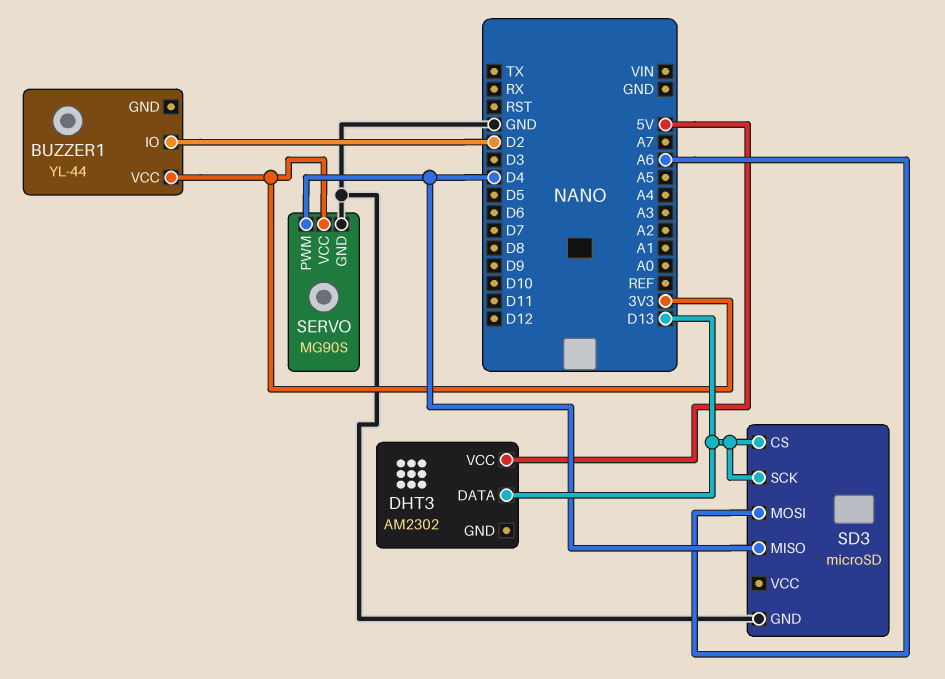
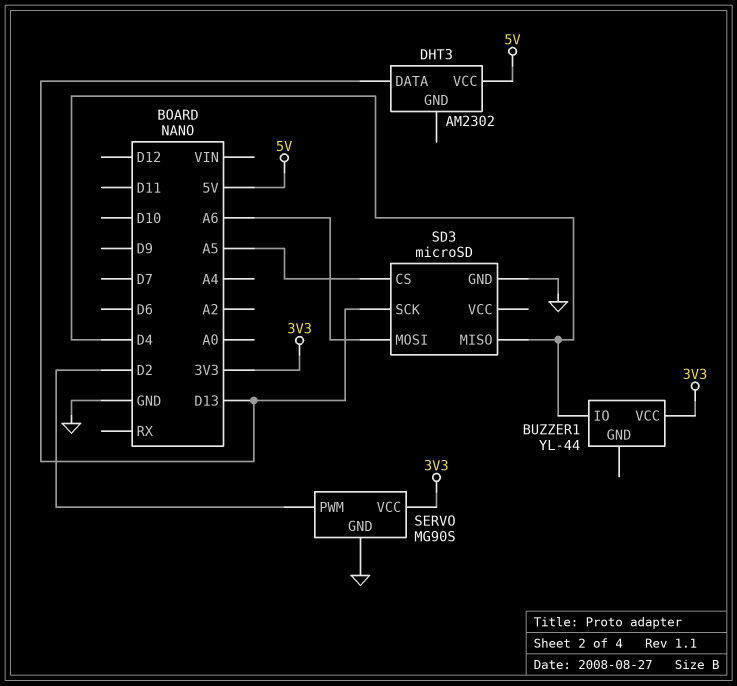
BUZZER1 pin IO: D2 -> D4
SD3 pin CS: D13 -> A5
SERVO pin PWM: D4 -> D2

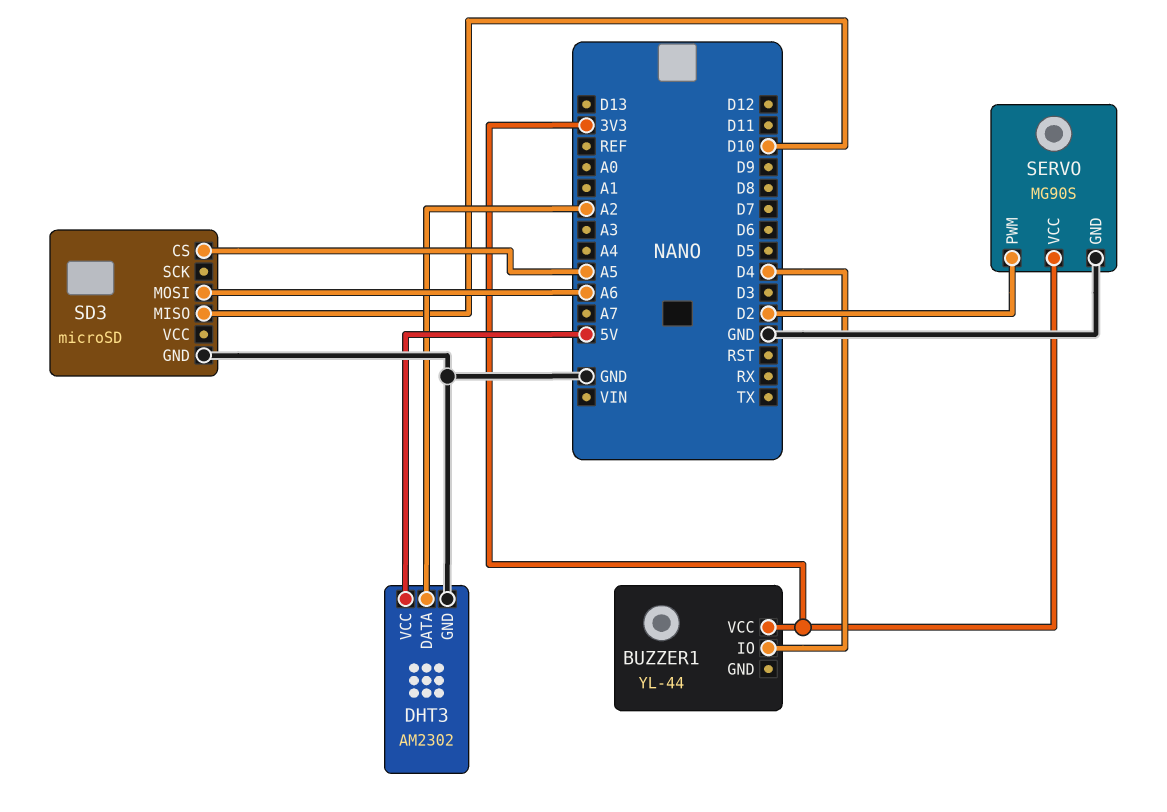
DHT3 pin DATA: D13 -> A2
DHT3 pin GND: none -> GND
SD3 pin MISO: D4 -> D10
SD3 pin SCK: D13 -> none

